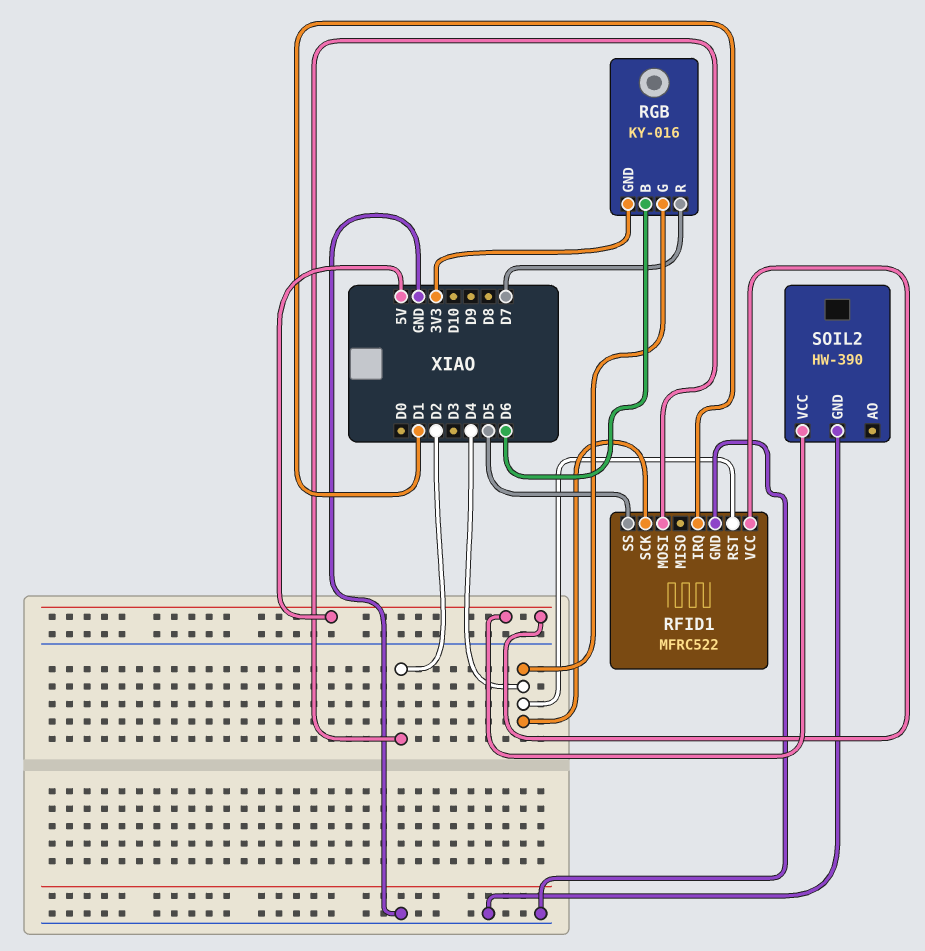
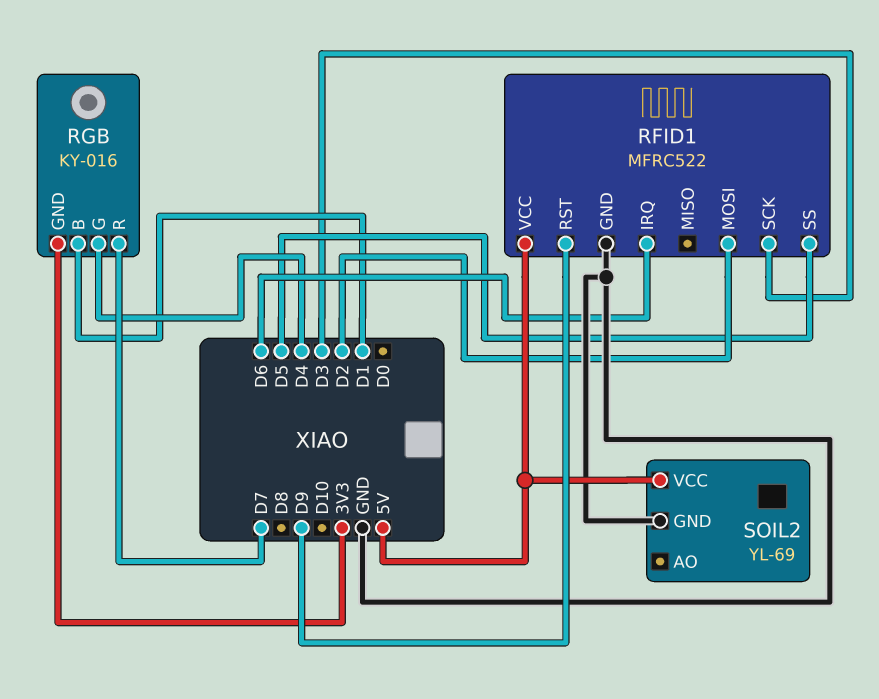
RFID1 pin IRQ: D1 -> D6
RFID1 pin RST: D4 -> D9
RFID1 pin SCK: D4 -> D3
RGB pin B: D6 -> D1
SOIL2: HW-390 -> YL-69

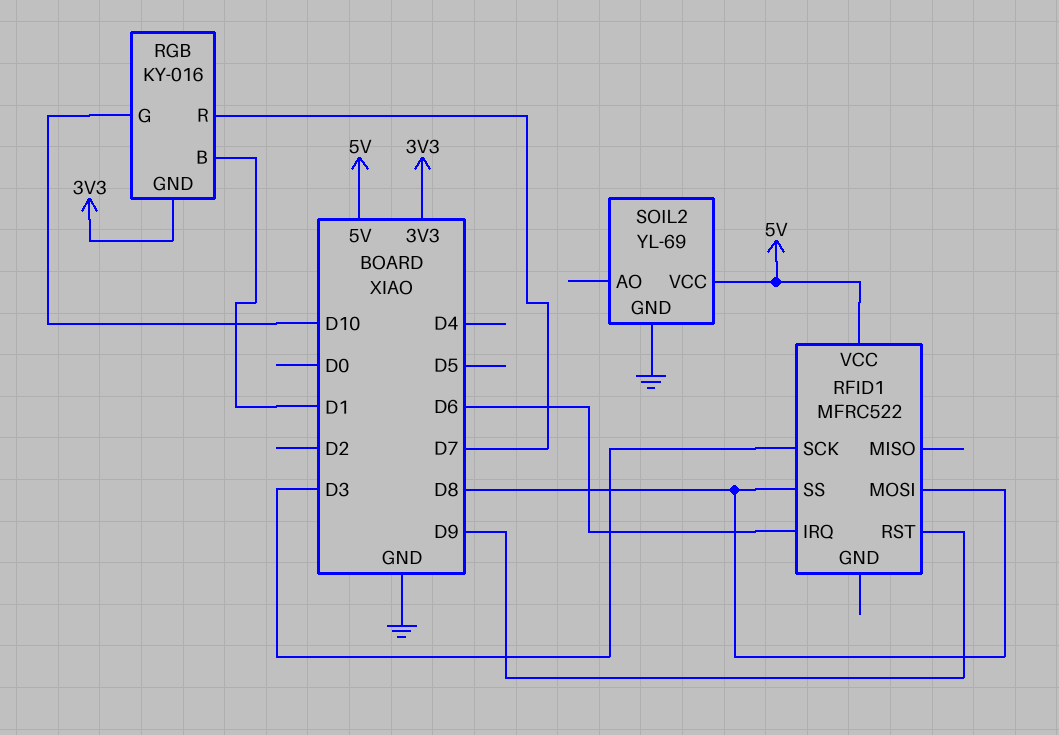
RFID1 pin GND: GND -> none
RFID1 pin MOSI: D2 -> D8
RFID1 pin SS: D5 -> D8
RGB pin G: D4 -> D10

